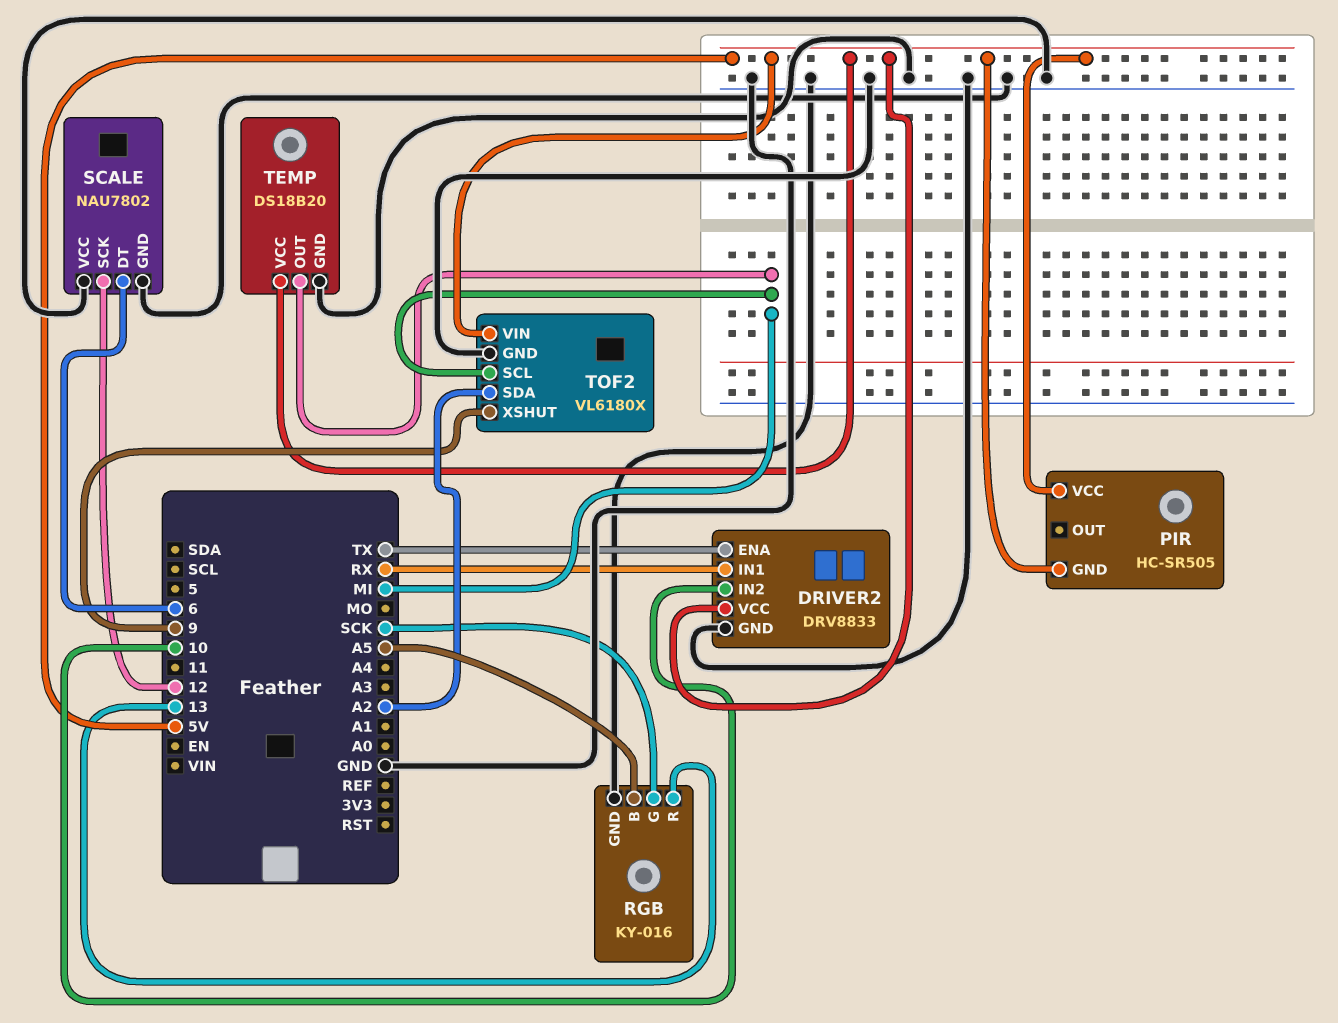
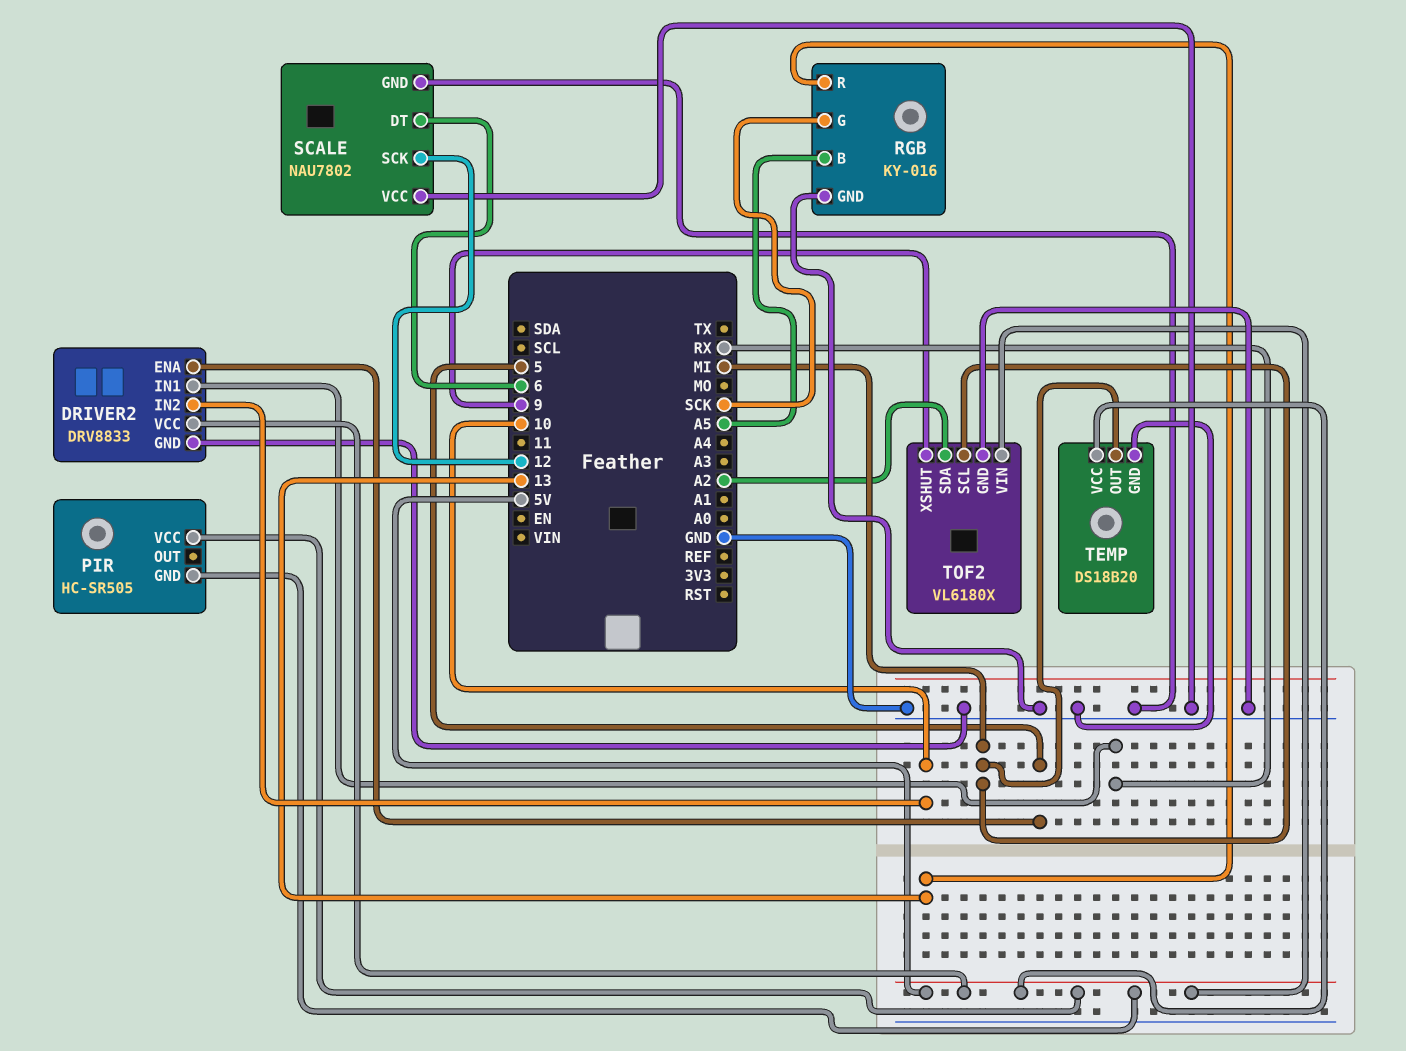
DRIVER2 pin ENA: TX -> 5

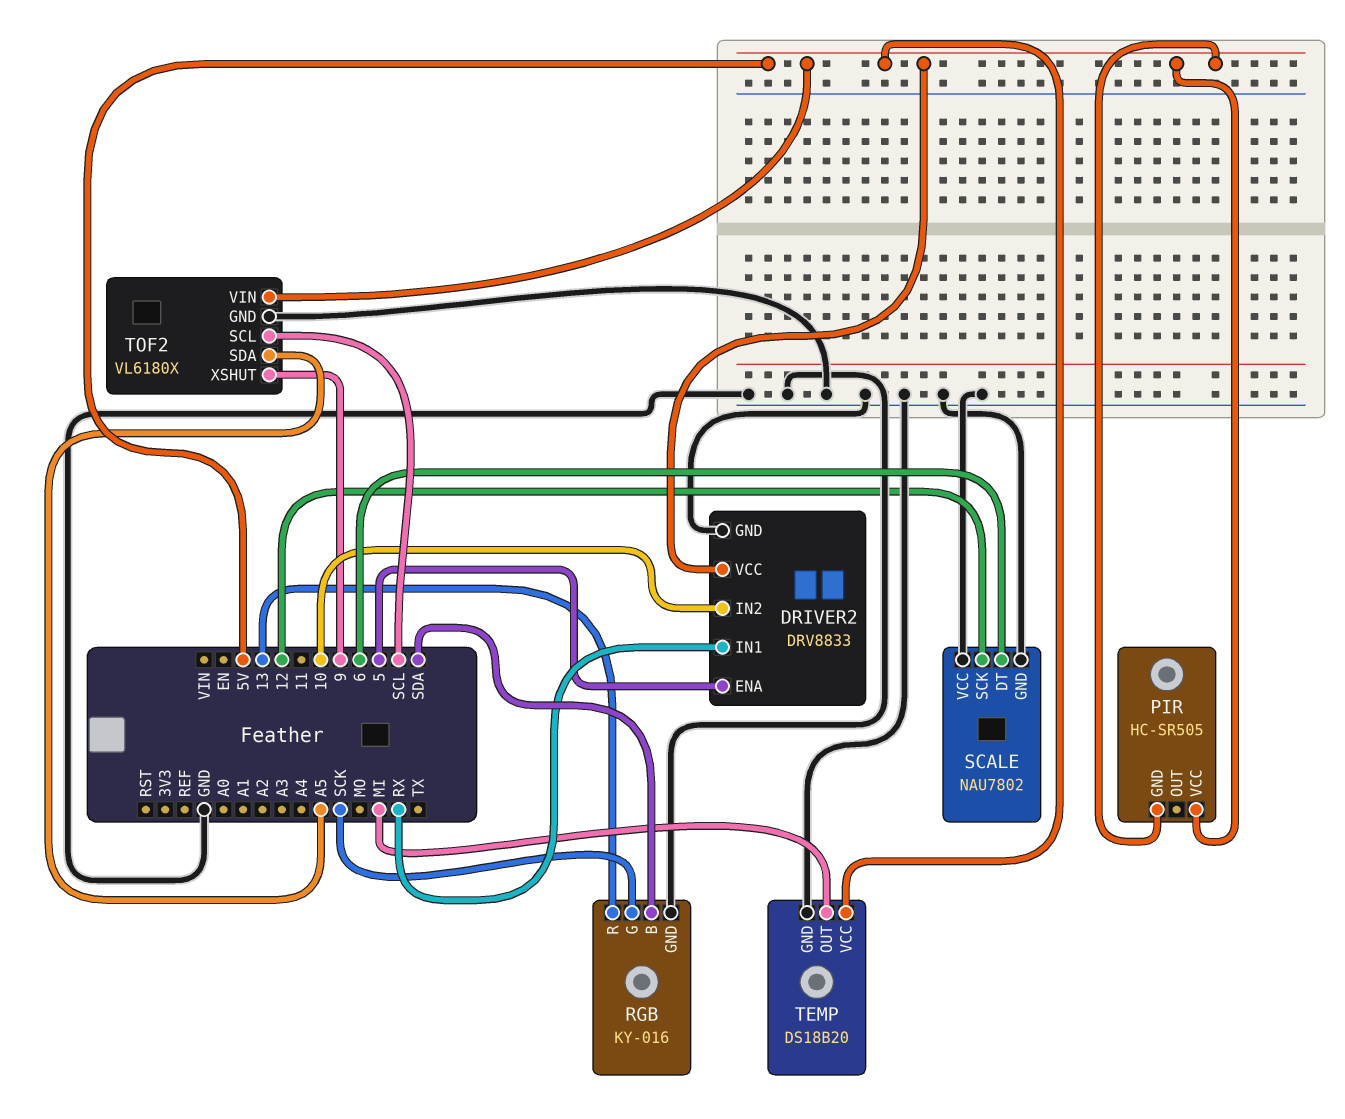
RGB pin B: A5 -> SDA
TOF2 pin SCL: MI -> SCL
TOF2 pin SDA: A2 -> A5

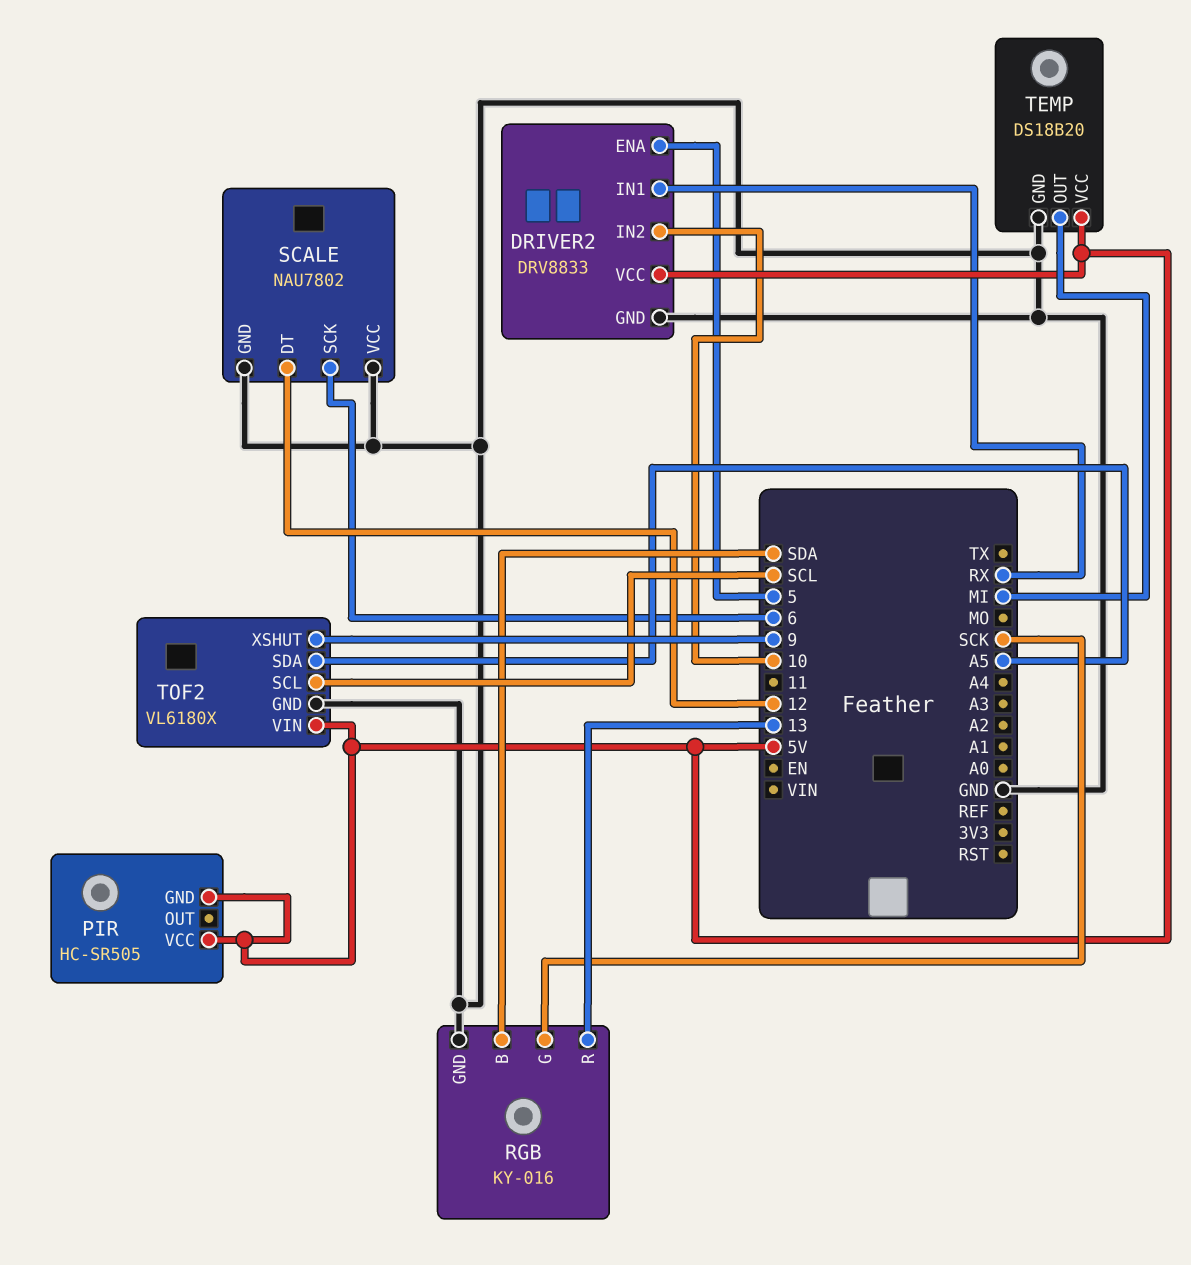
SCALE pin DT: 6 -> 12
SCALE pin SCK: 12 -> 6

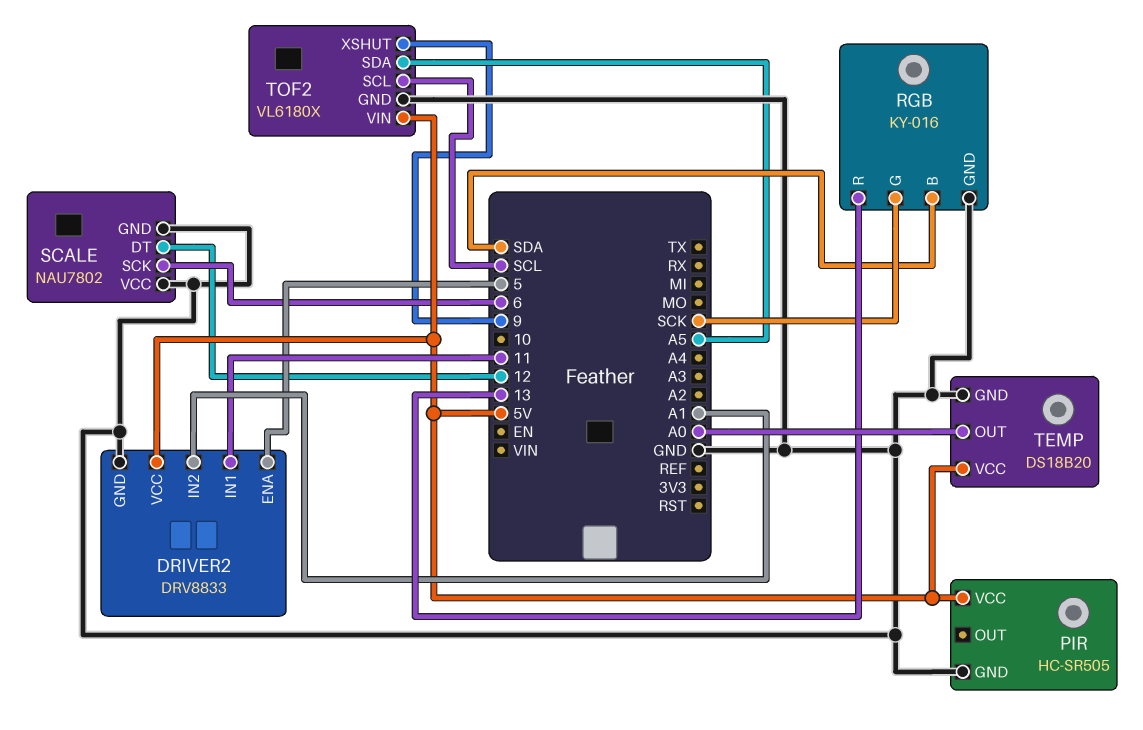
DRIVER2 pin IN1: RX -> 11
DRIVER2 pin IN2: 10 -> A1
PIR pin GND: 5V -> GND
TEMP pin OUT: MI -> A0

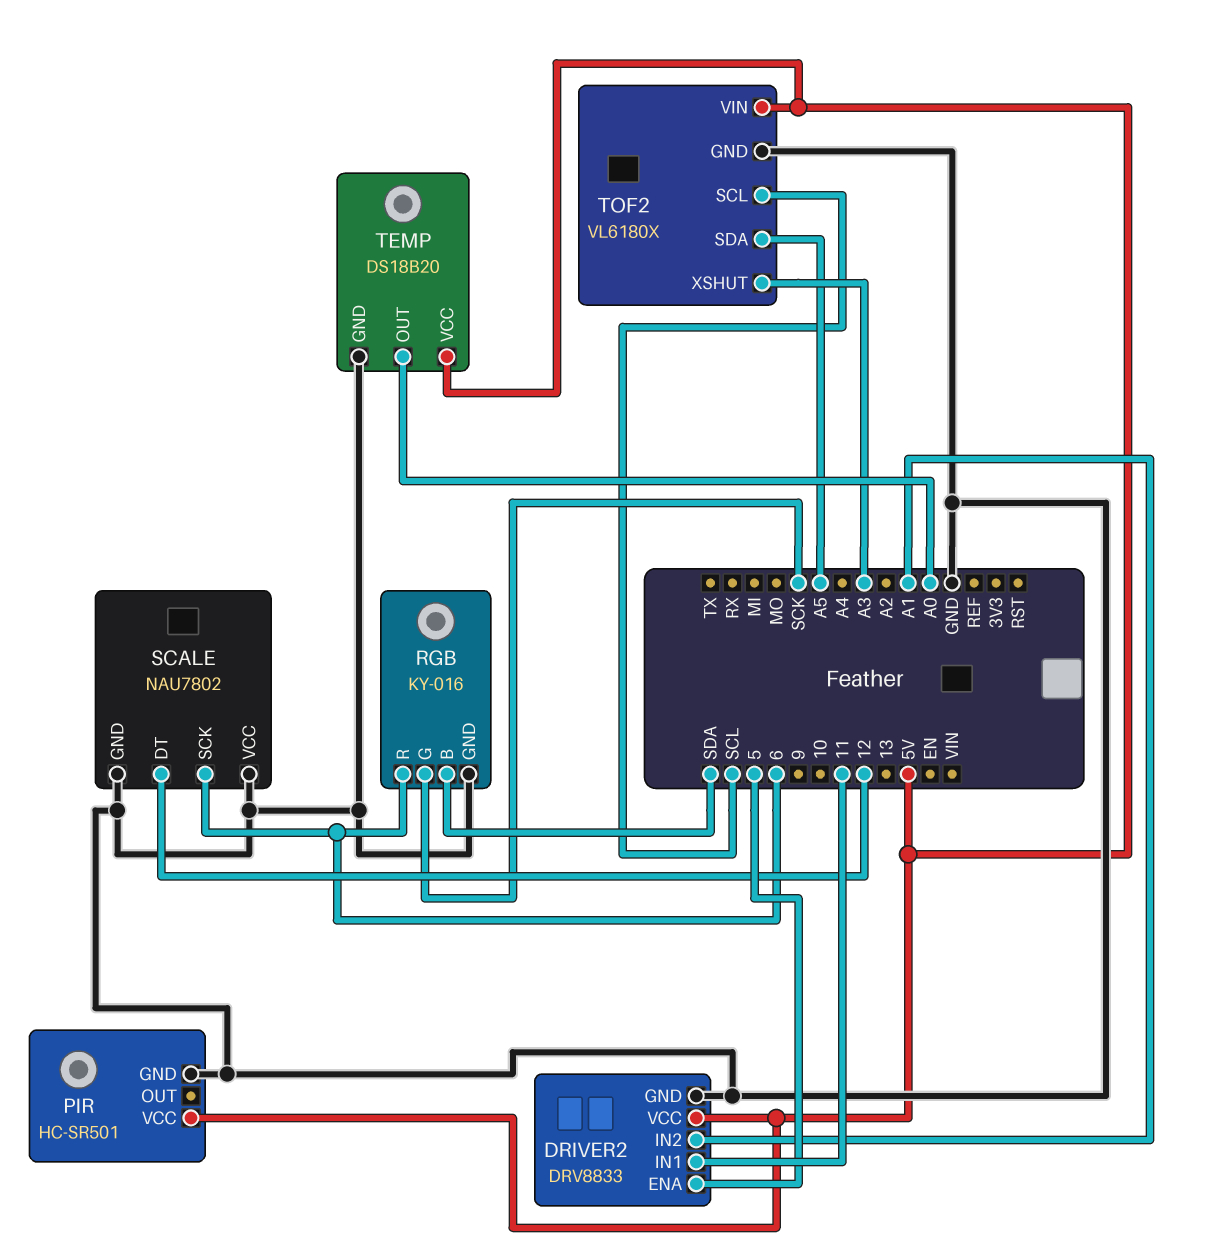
PIR: HC-SR505 -> HC-SR501
RGB pin R: 13 -> 6
TOF2 pin XSHUT: 9 -> A3

